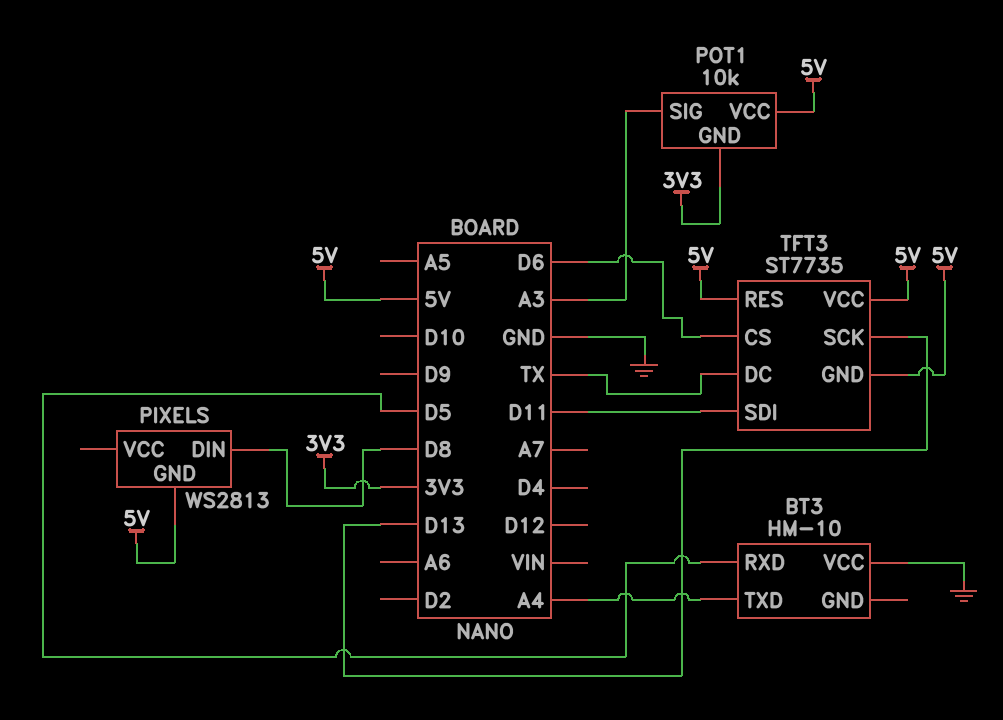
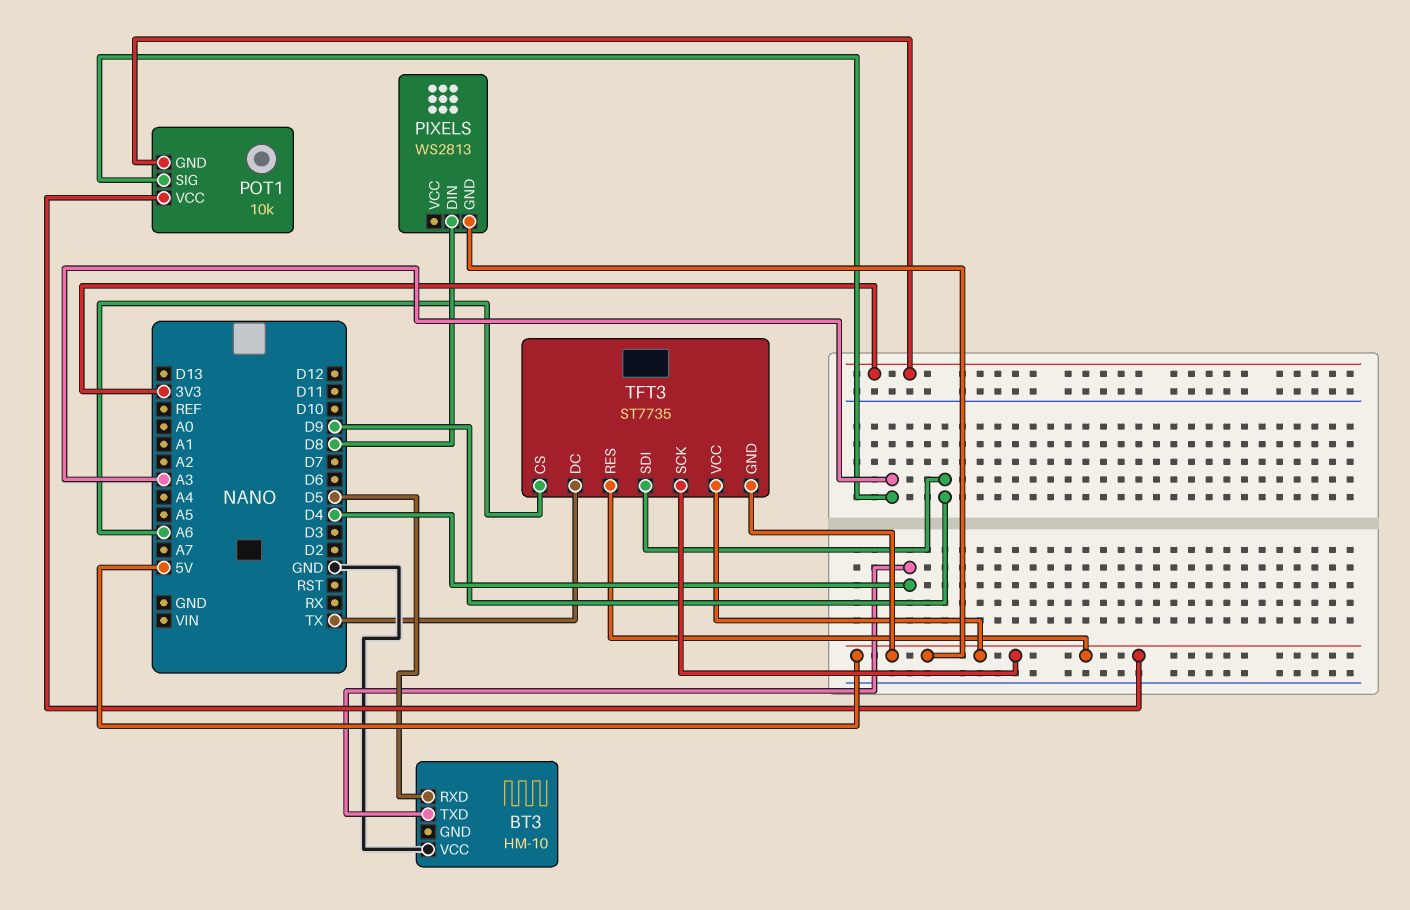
BT3 pin TXD: A4 -> D4
TFT3 pin CS: D6 -> A6
TFT3 pin SCK: D13 -> 5V
TFT3 pin SDI: D11 -> D9

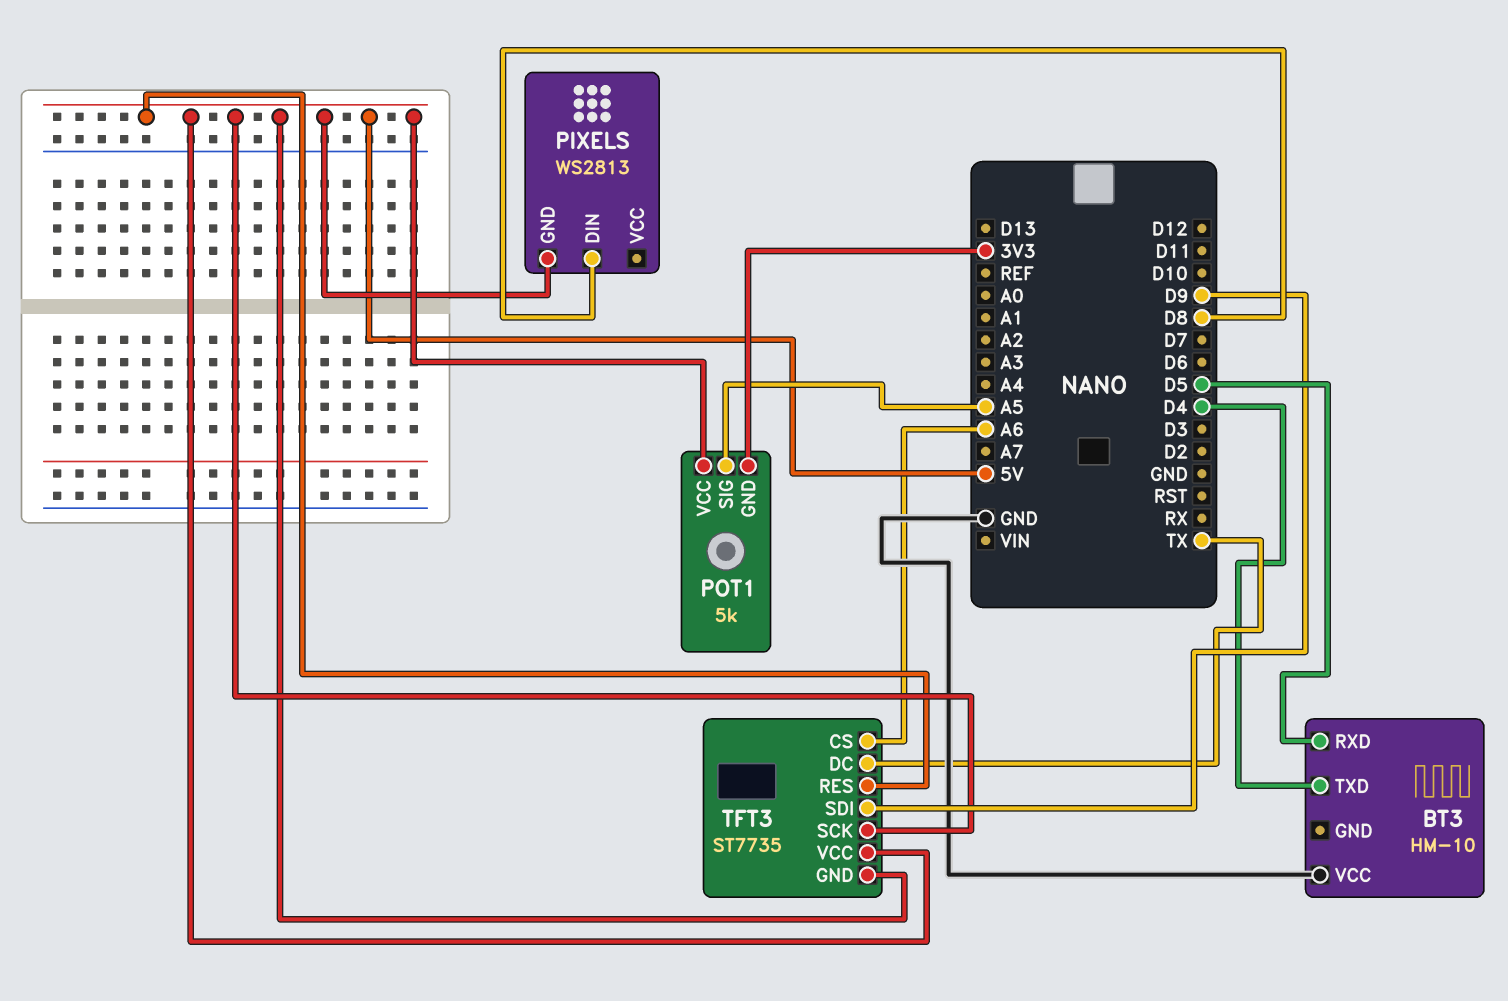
POT1: 10k -> 5k
POT1 pin SIG: A3 -> A5

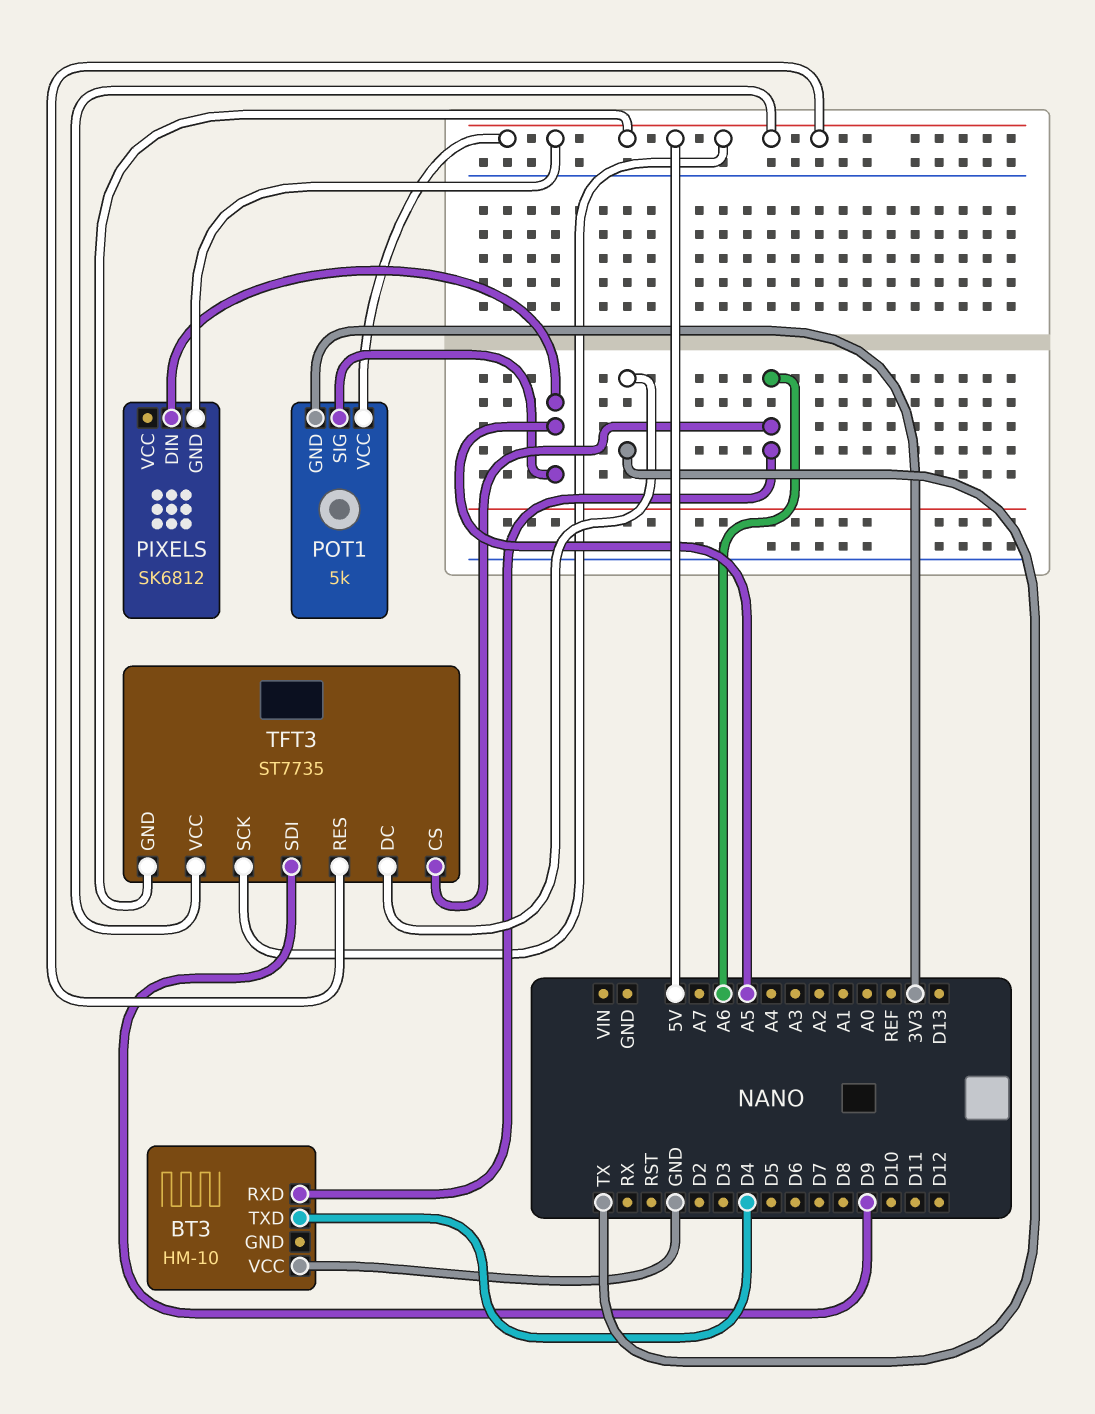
BT3 pin RXD: D5 -> A6
PIXELS: WS2813 -> SK6812
PIXELS pin DIN: D8 -> A5

